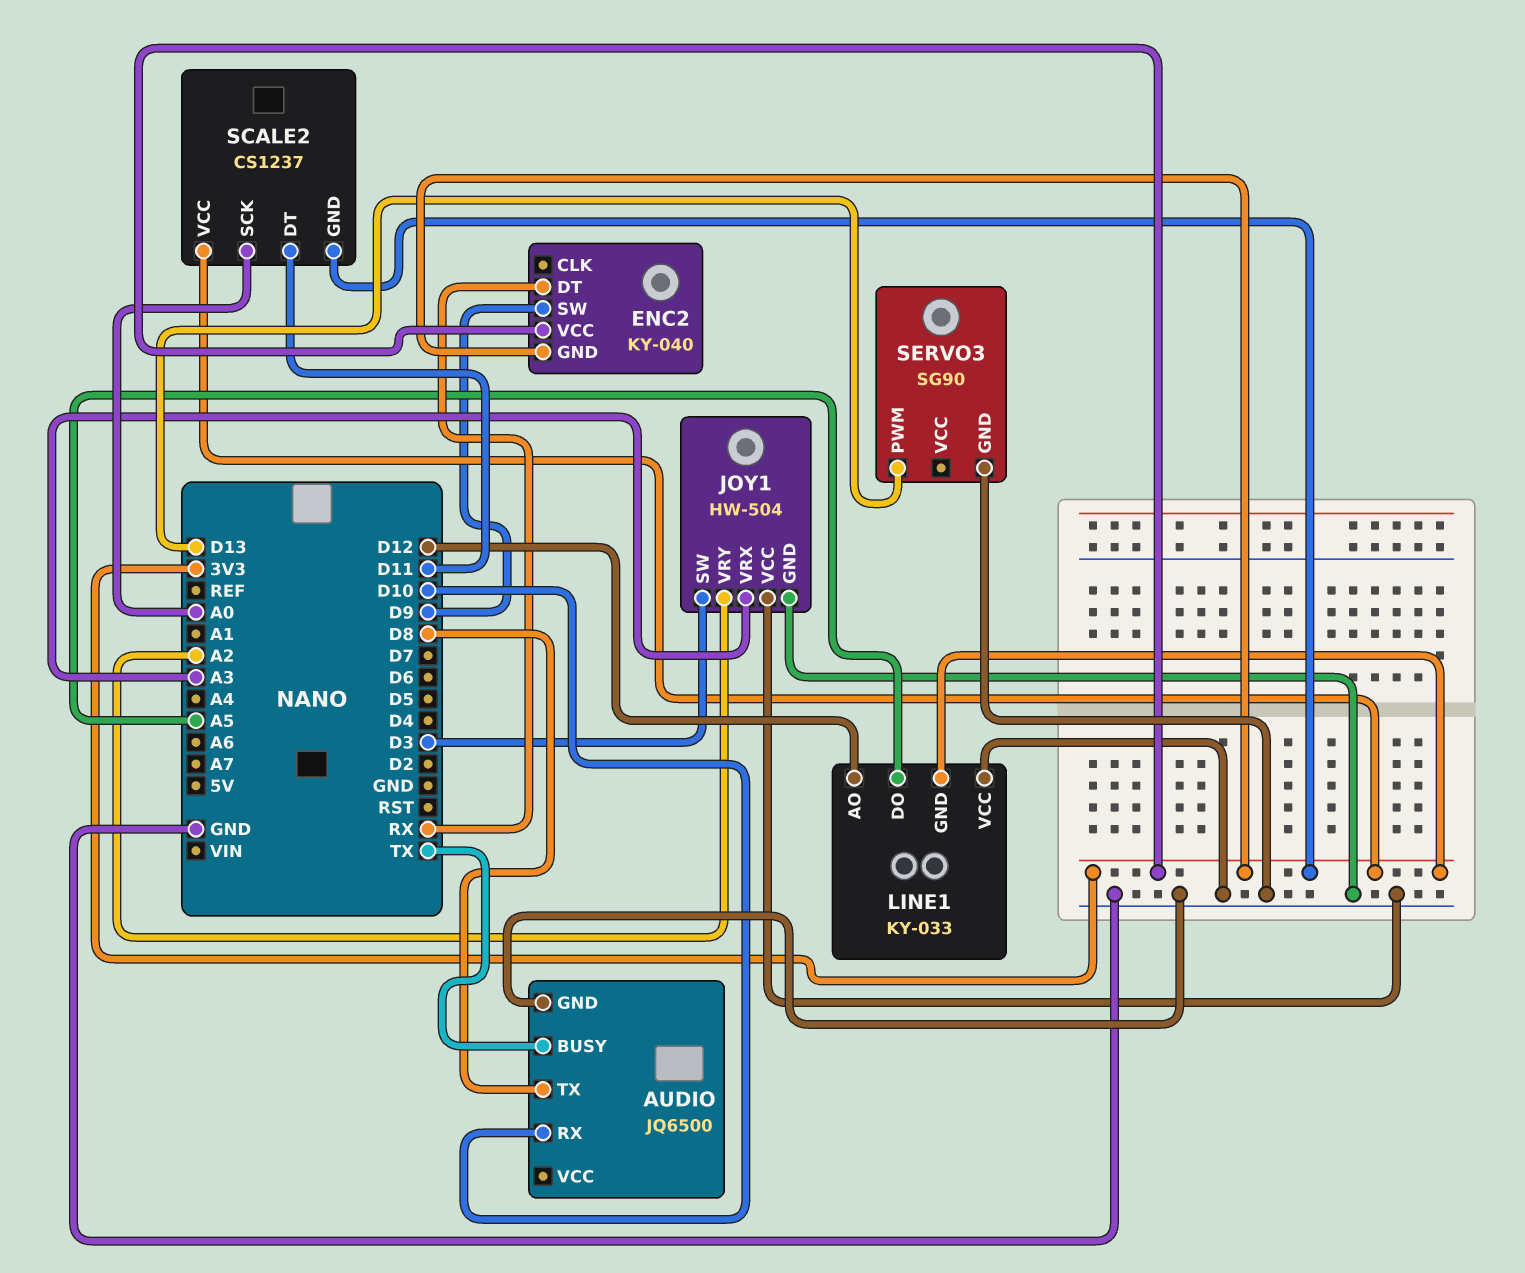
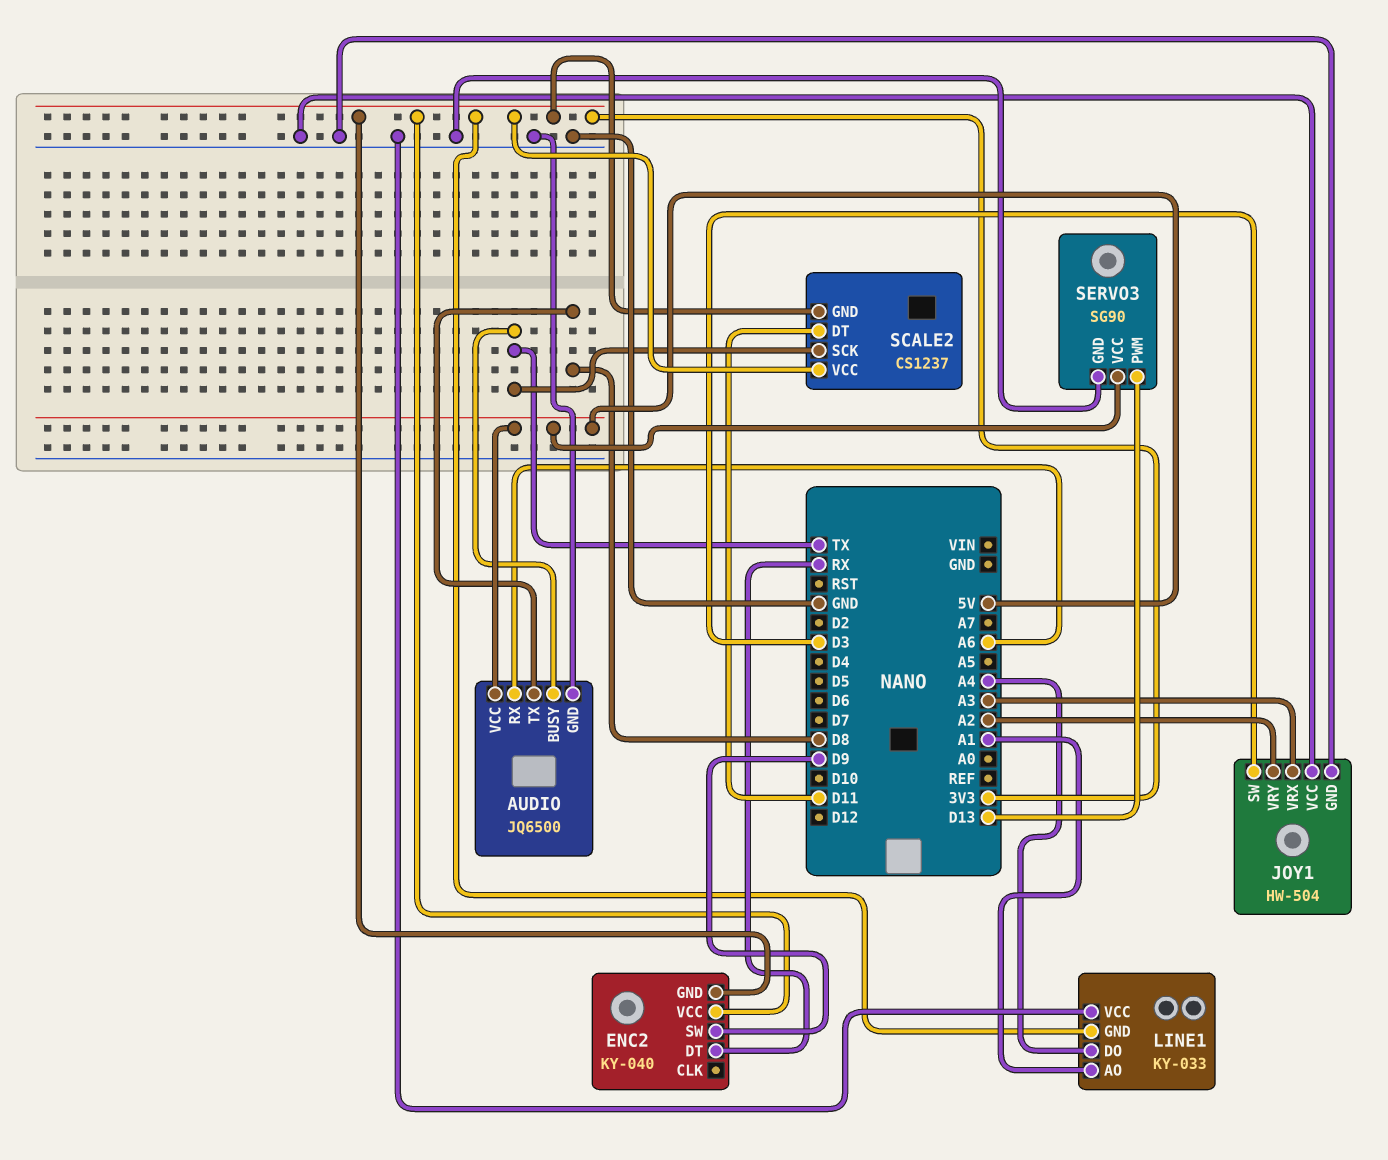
AUDIO pin RX: D10 -> A6
AUDIO pin VCC: none -> 5V
LINE1 pin AO: D12 -> A1
LINE1 pin DO: A5 -> A4
SCALE2 pin SCK: A0 -> TX
SERVO3 pin VCC: none -> 5V

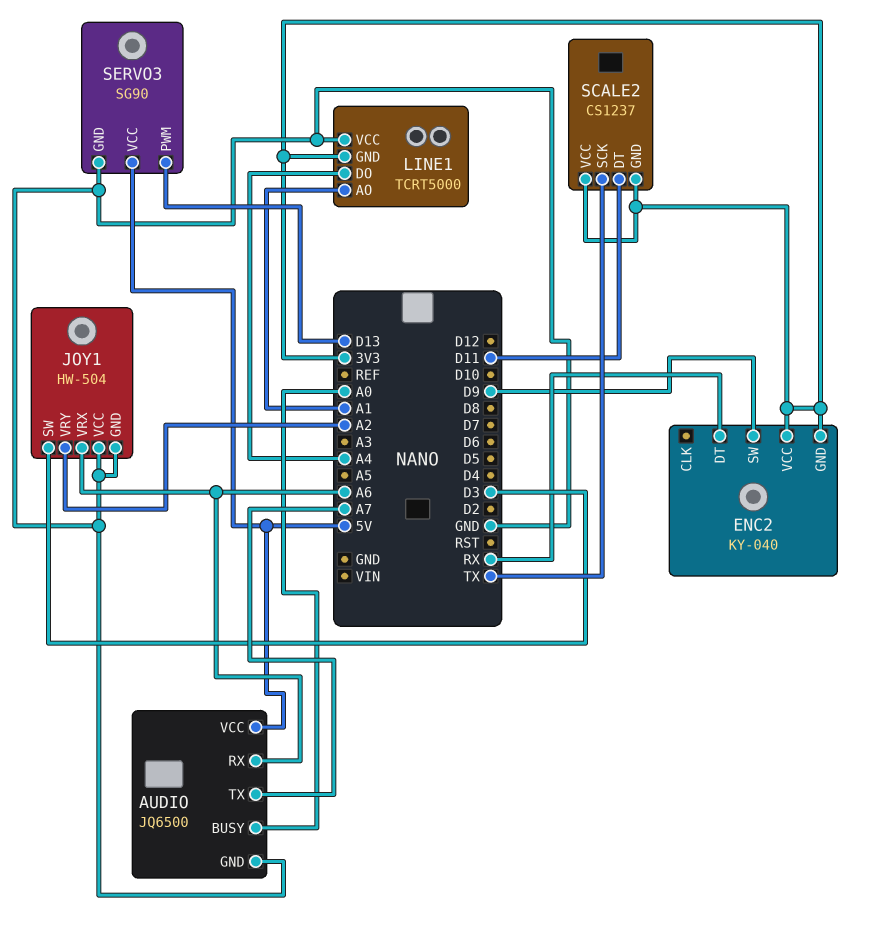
AUDIO pin BUSY: TX -> A0
AUDIO pin TX: D8 -> A7
JOY1 pin VRX: A3 -> A6
LINE1: KY-033 -> TCRT5000

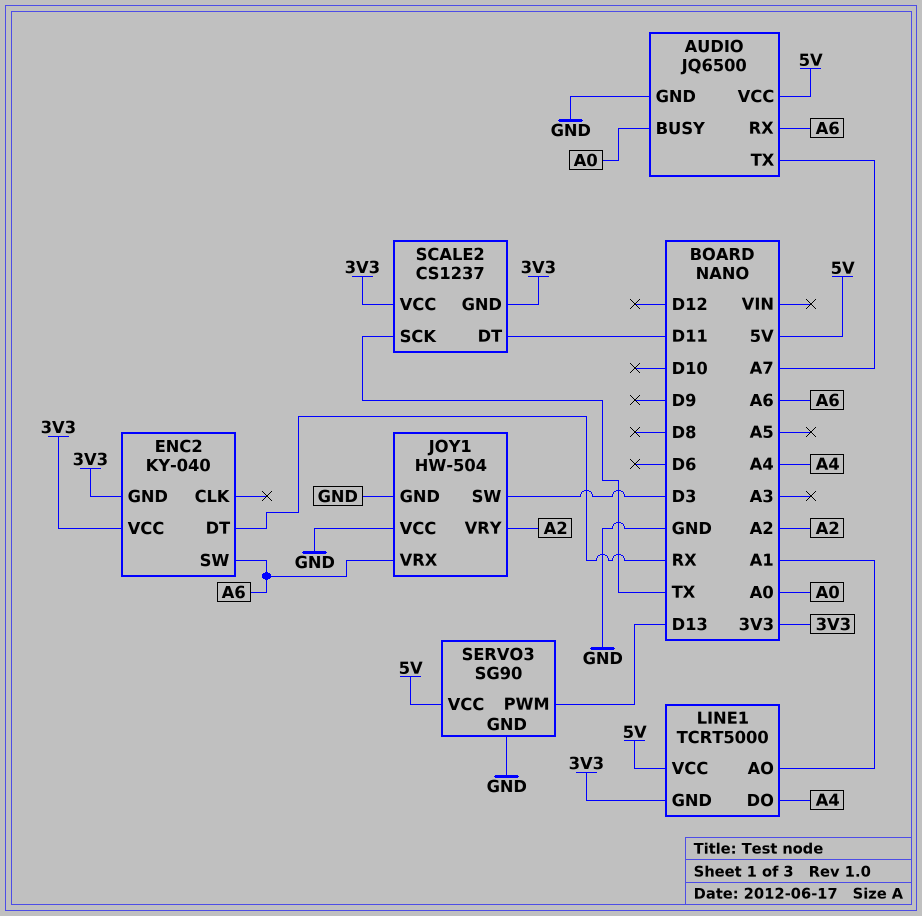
ENC2 pin SW: D9 -> A6
LINE1 pin VCC: GND -> 5V

